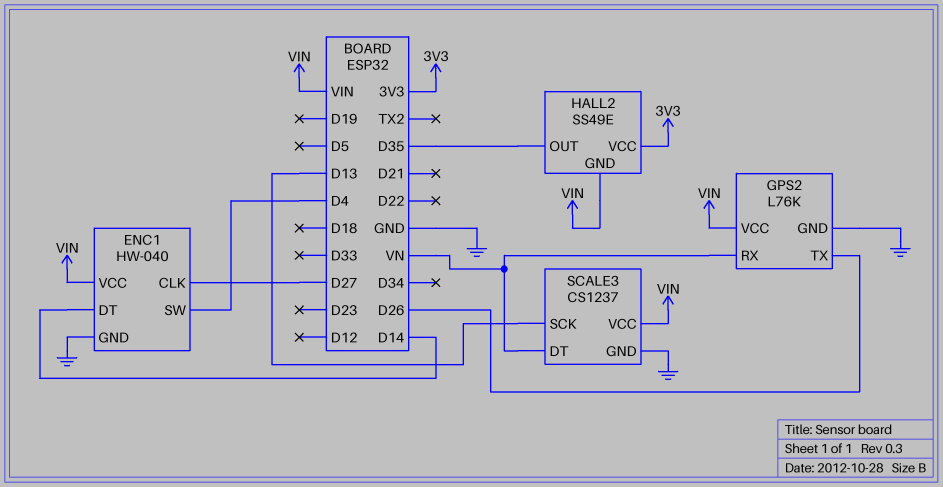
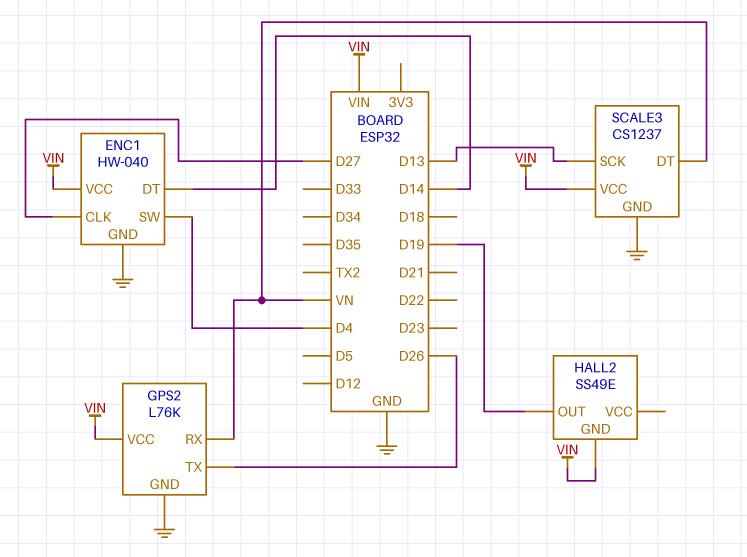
HALL2 pin OUT: D35 -> D19
HALL2 pin VCC: 3V3 -> none

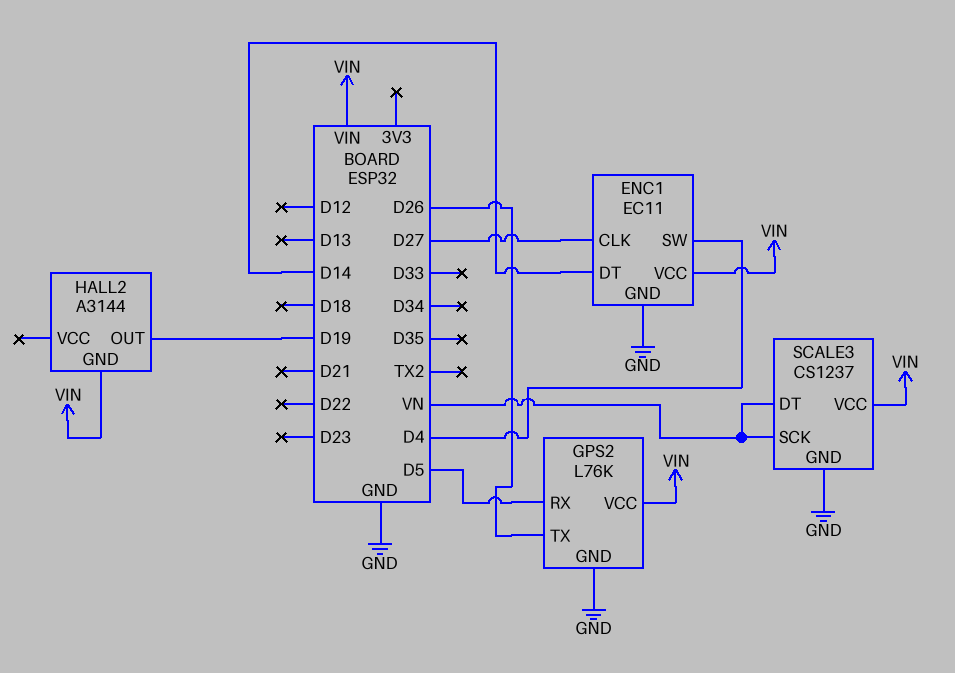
ENC1: HW-040 -> EC11
GPS2 pin RX: VN -> D5
HALL2: SS49E -> A3144
SCALE3 pin SCK: D13 -> VN

